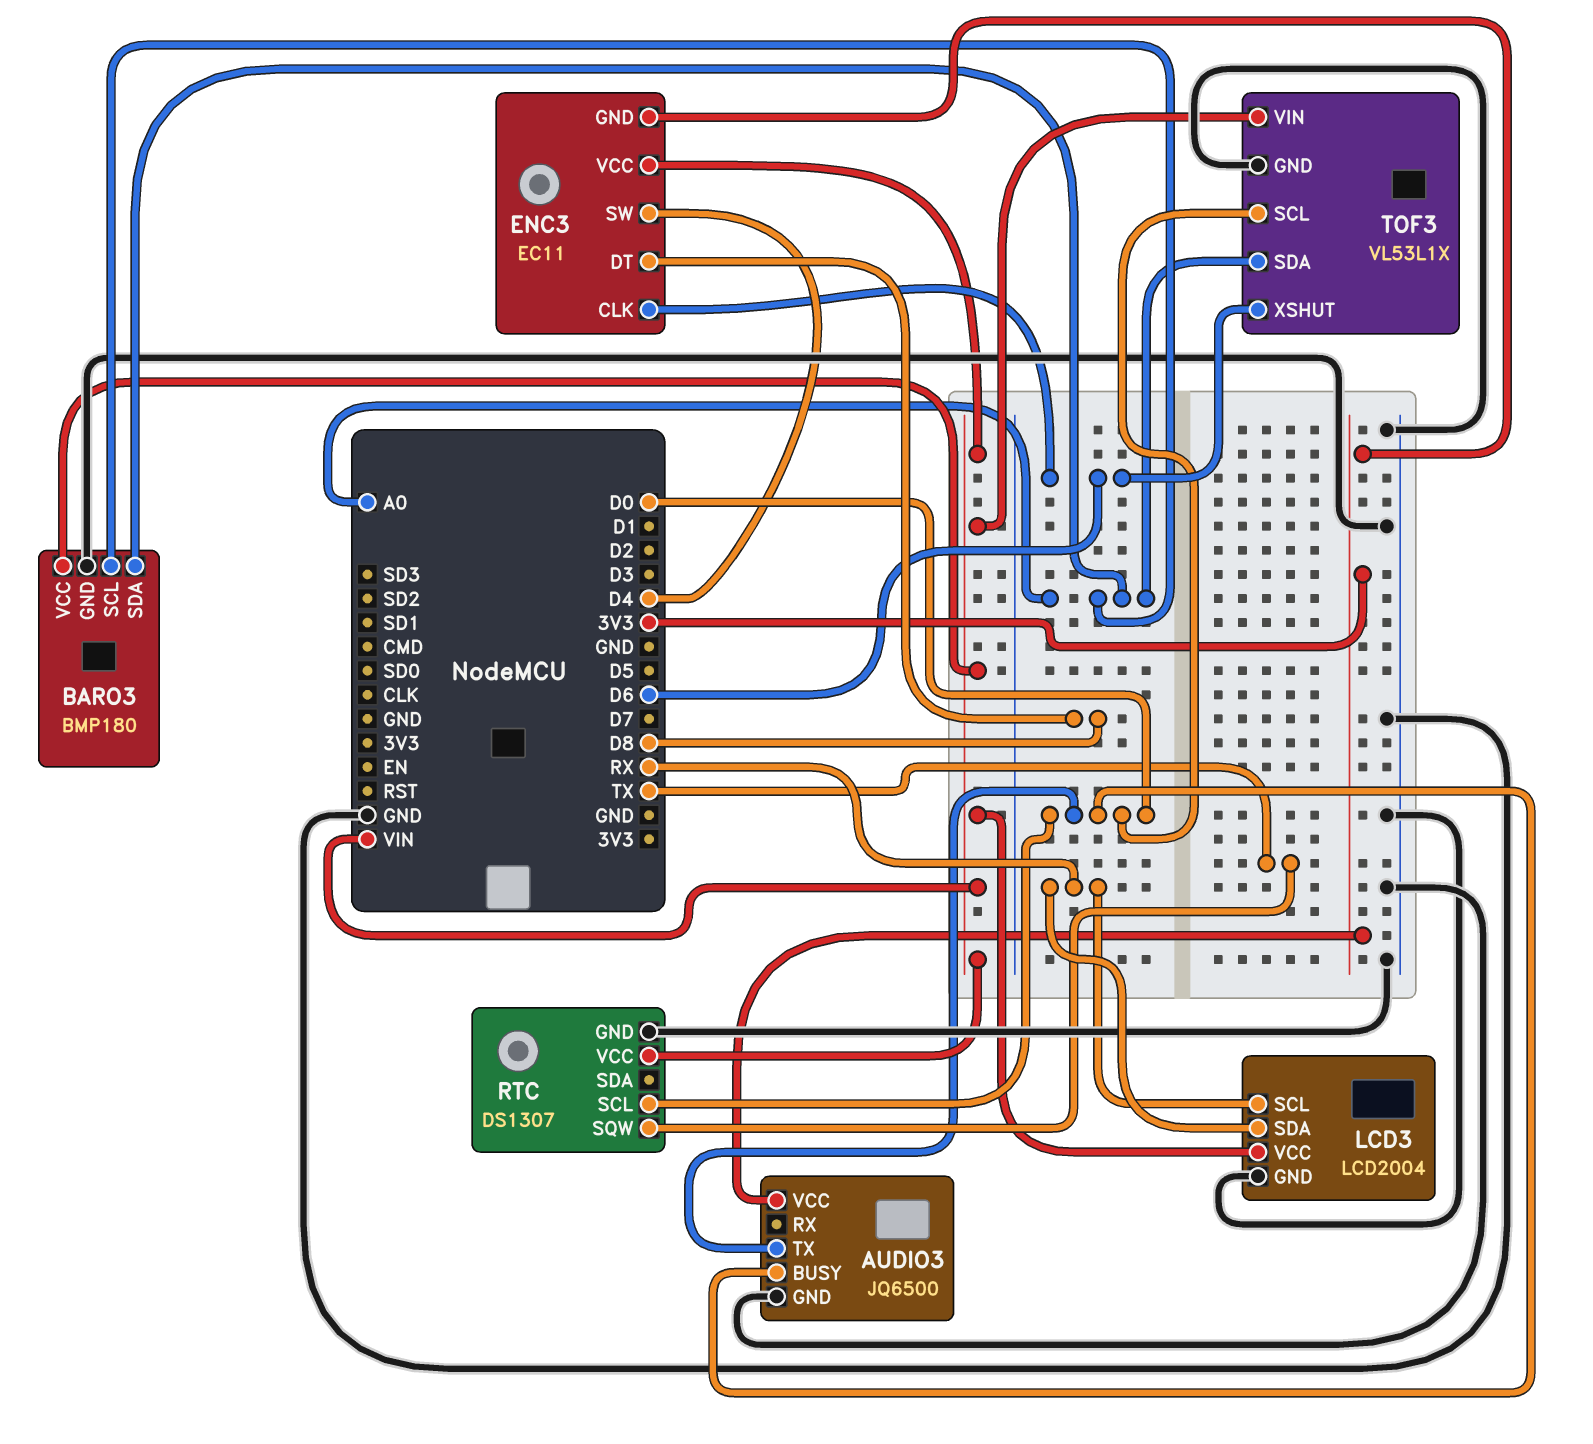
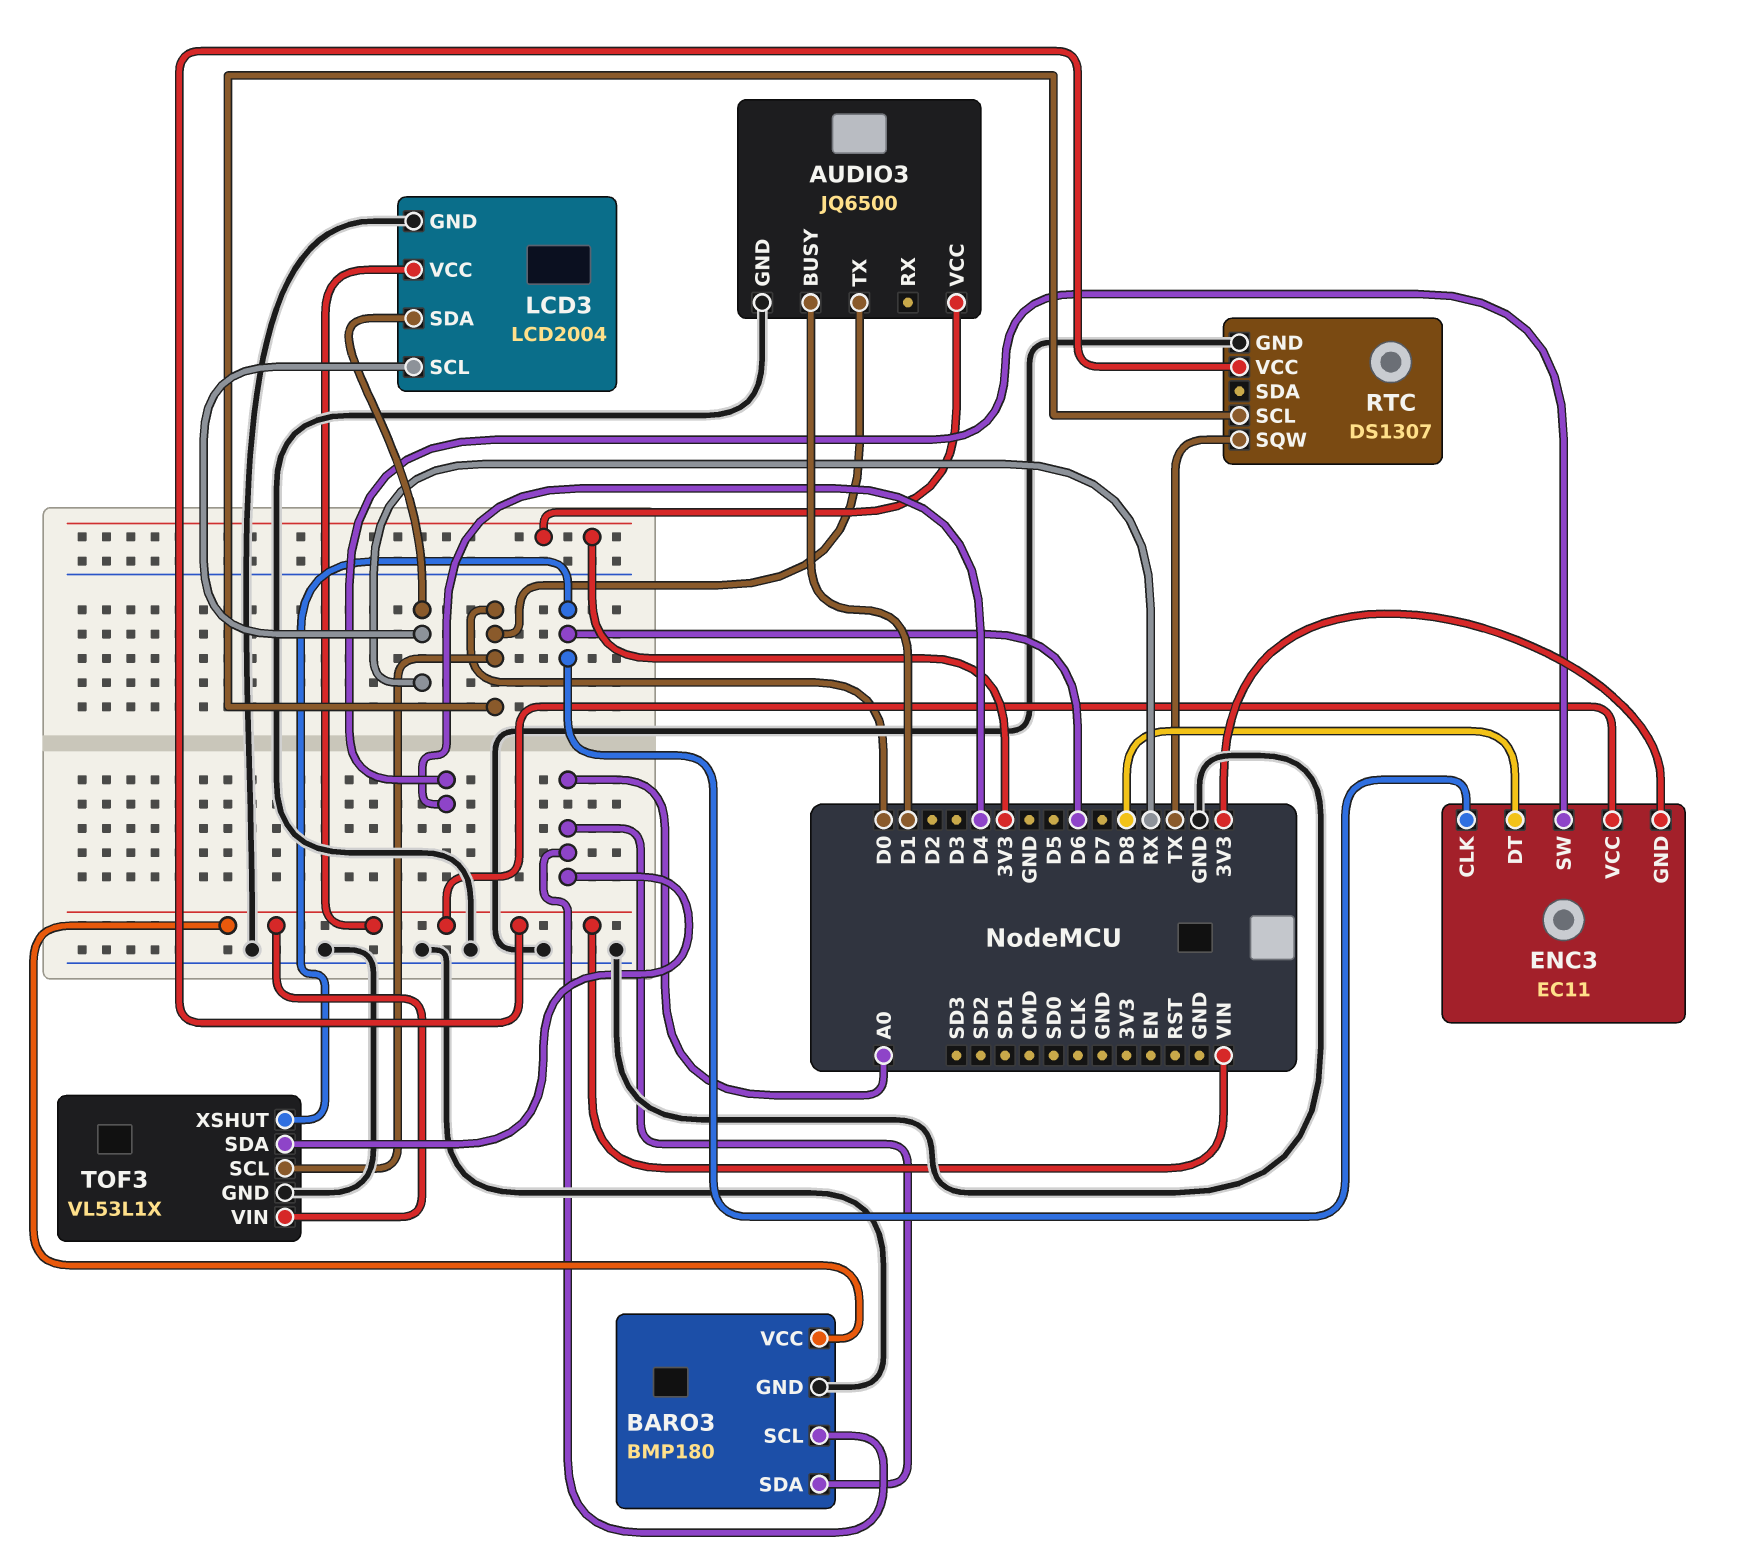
AUDIO3 pin BUSY: D0 -> D1

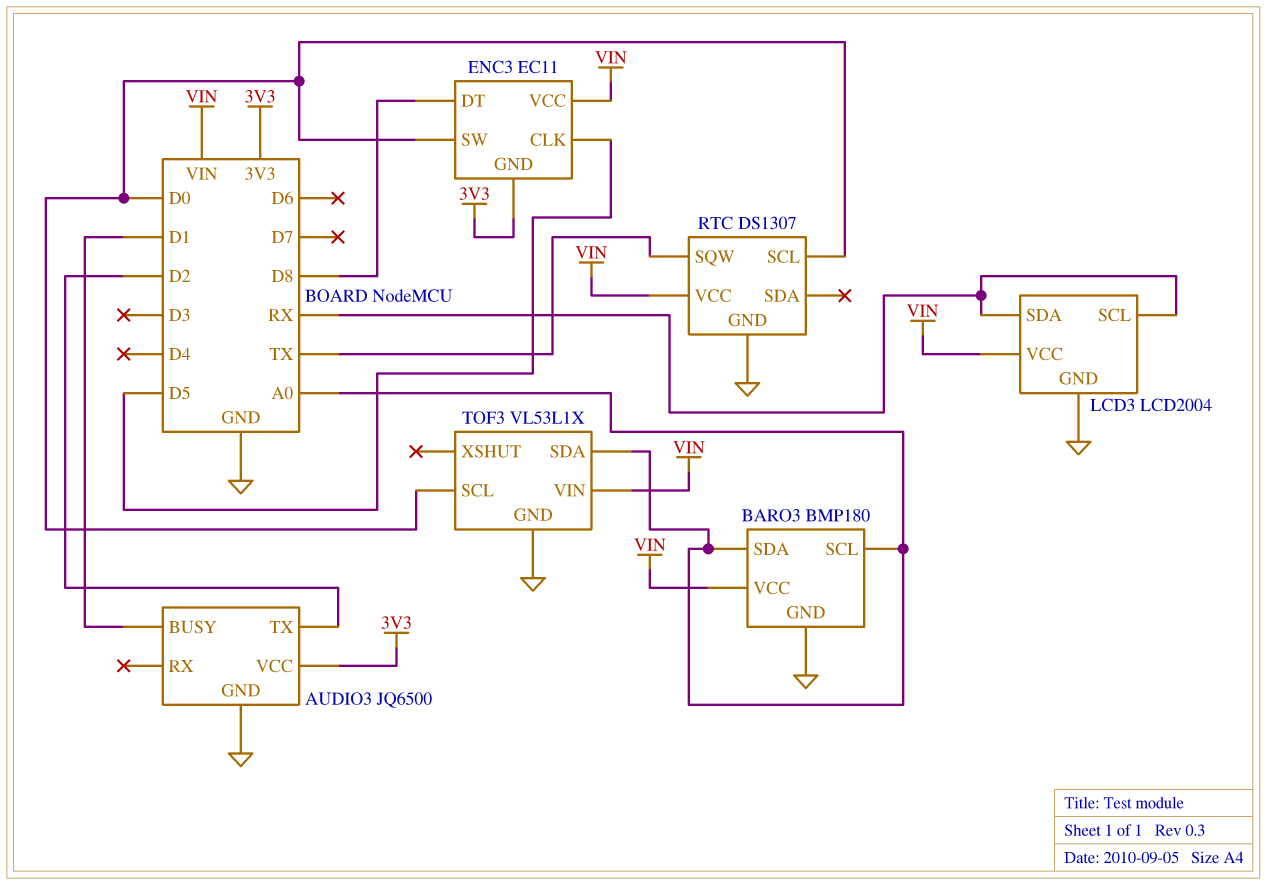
AUDIO3 pin TX: D0 -> D2
ENC3 pin CLK: D6 -> D5
ENC3 pin SW: D4 -> D0
TOF3 pin XSHUT: D6 -> none

